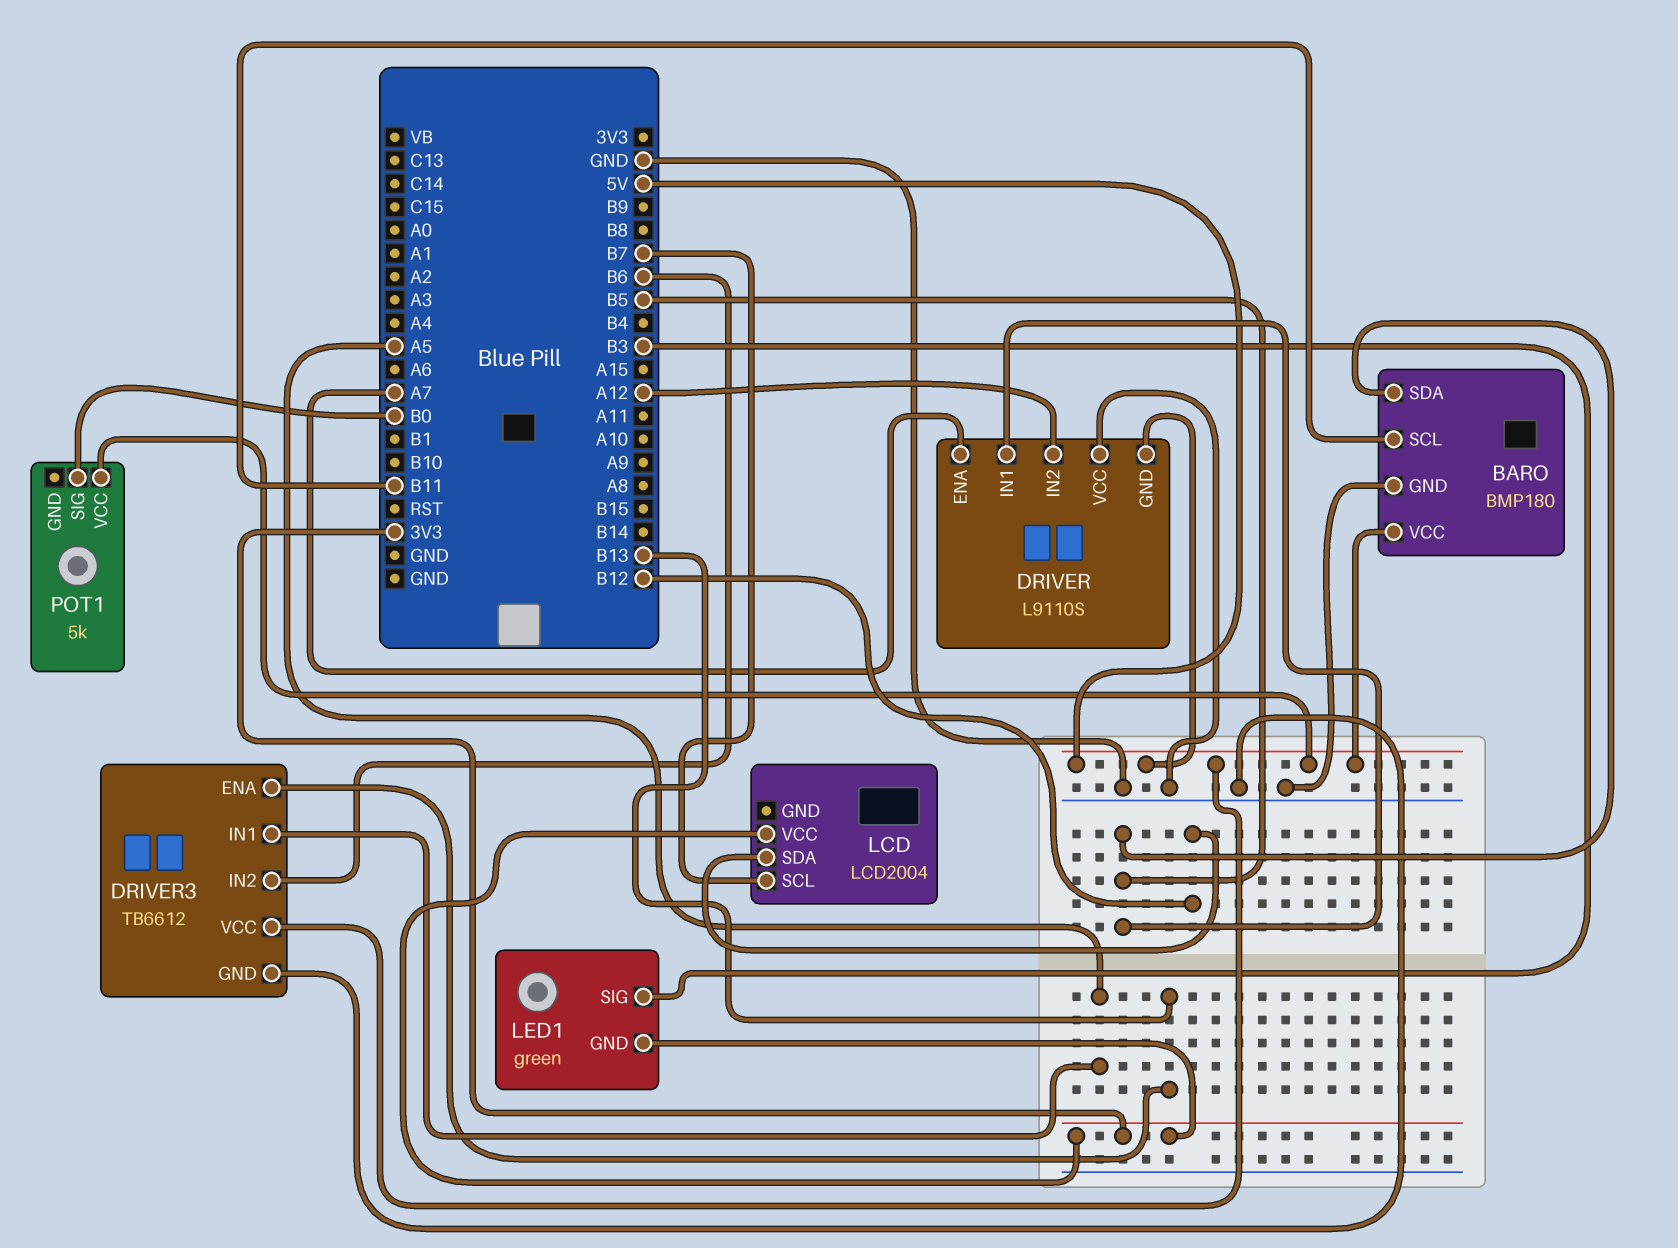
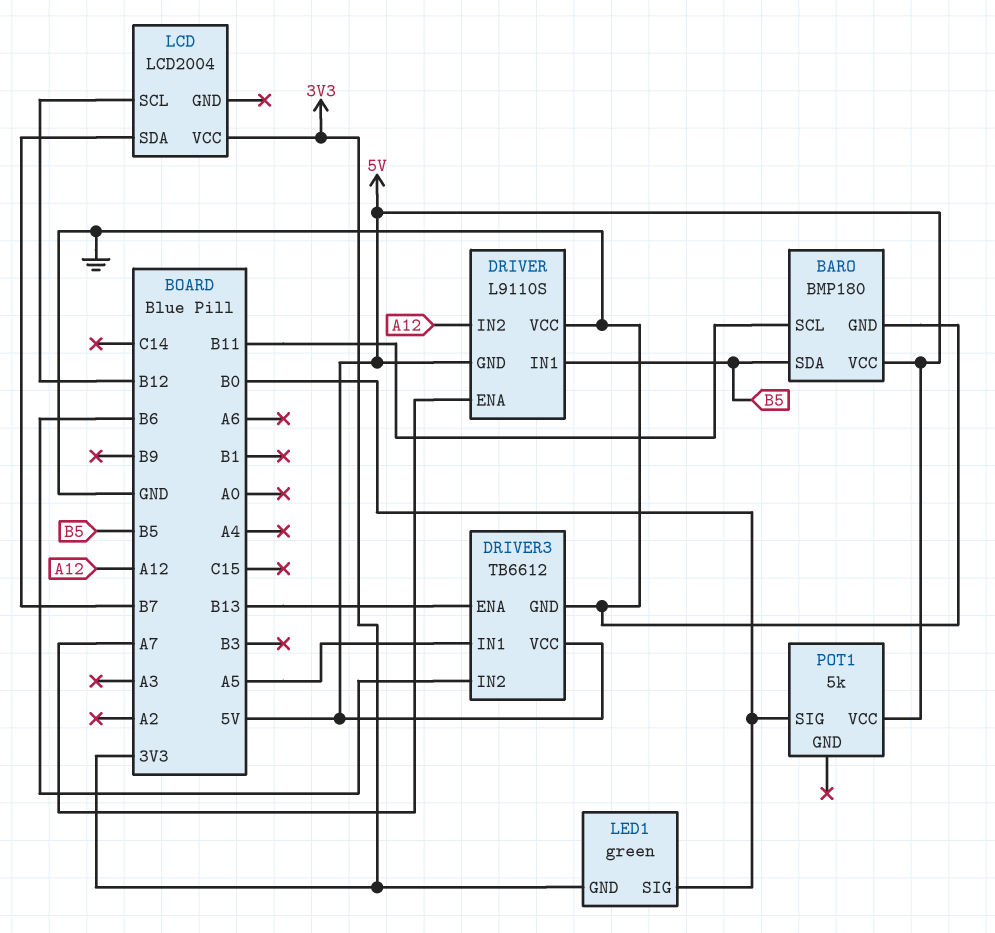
LCD pin SCL: B7 -> B12
LCD pin SDA: B12 -> B7
LED1 pin SIG: B3 -> B0

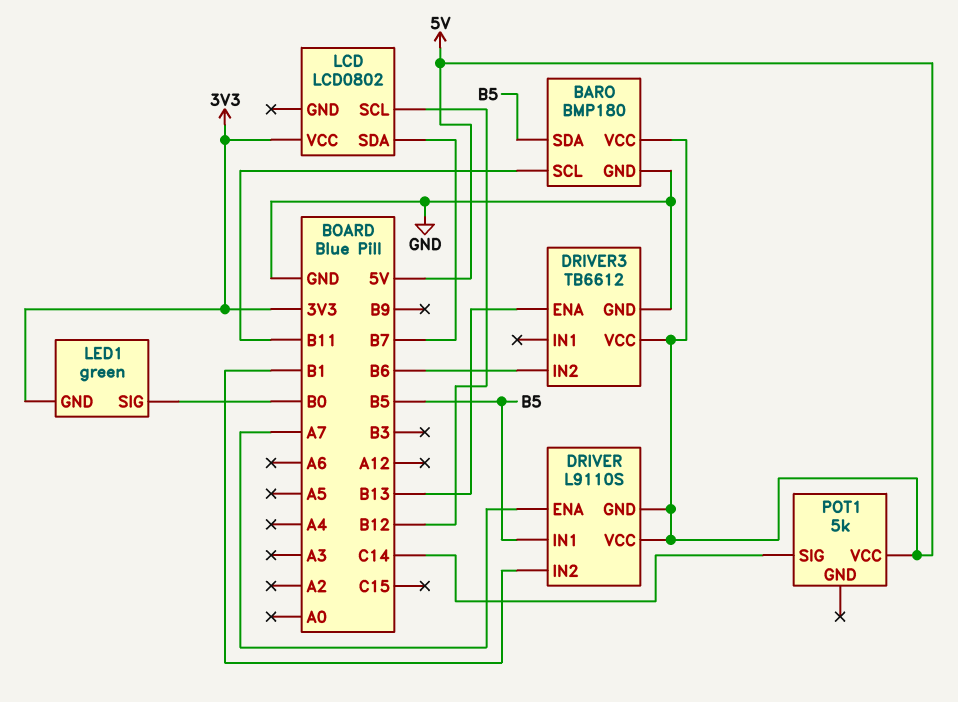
DRIVER pin IN2: A12 -> B1
DRIVER pin VCC: GND -> 5V
DRIVER3 pin IN1: A5 -> none
LCD: LCD2004 -> LCD0802
POT1 pin SIG: B0 -> C14

